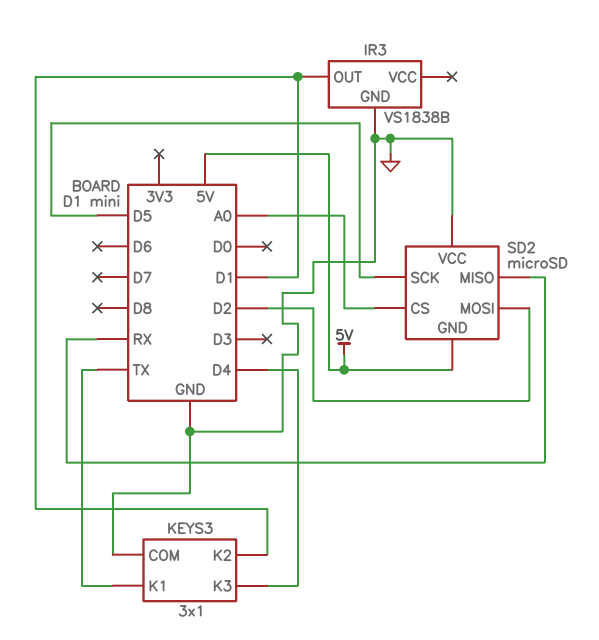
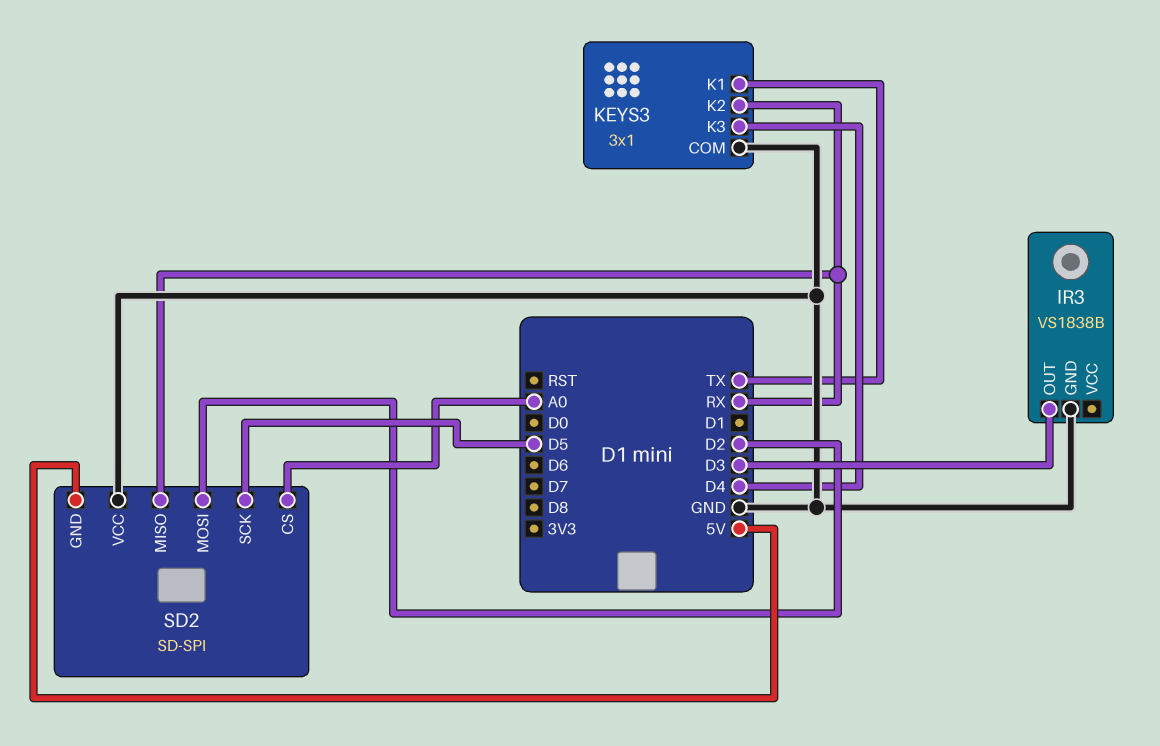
IR3 pin OUT: D1 -> D3
KEYS3 pin K2: D1 -> RX
SD2: microSD -> SD-SPI

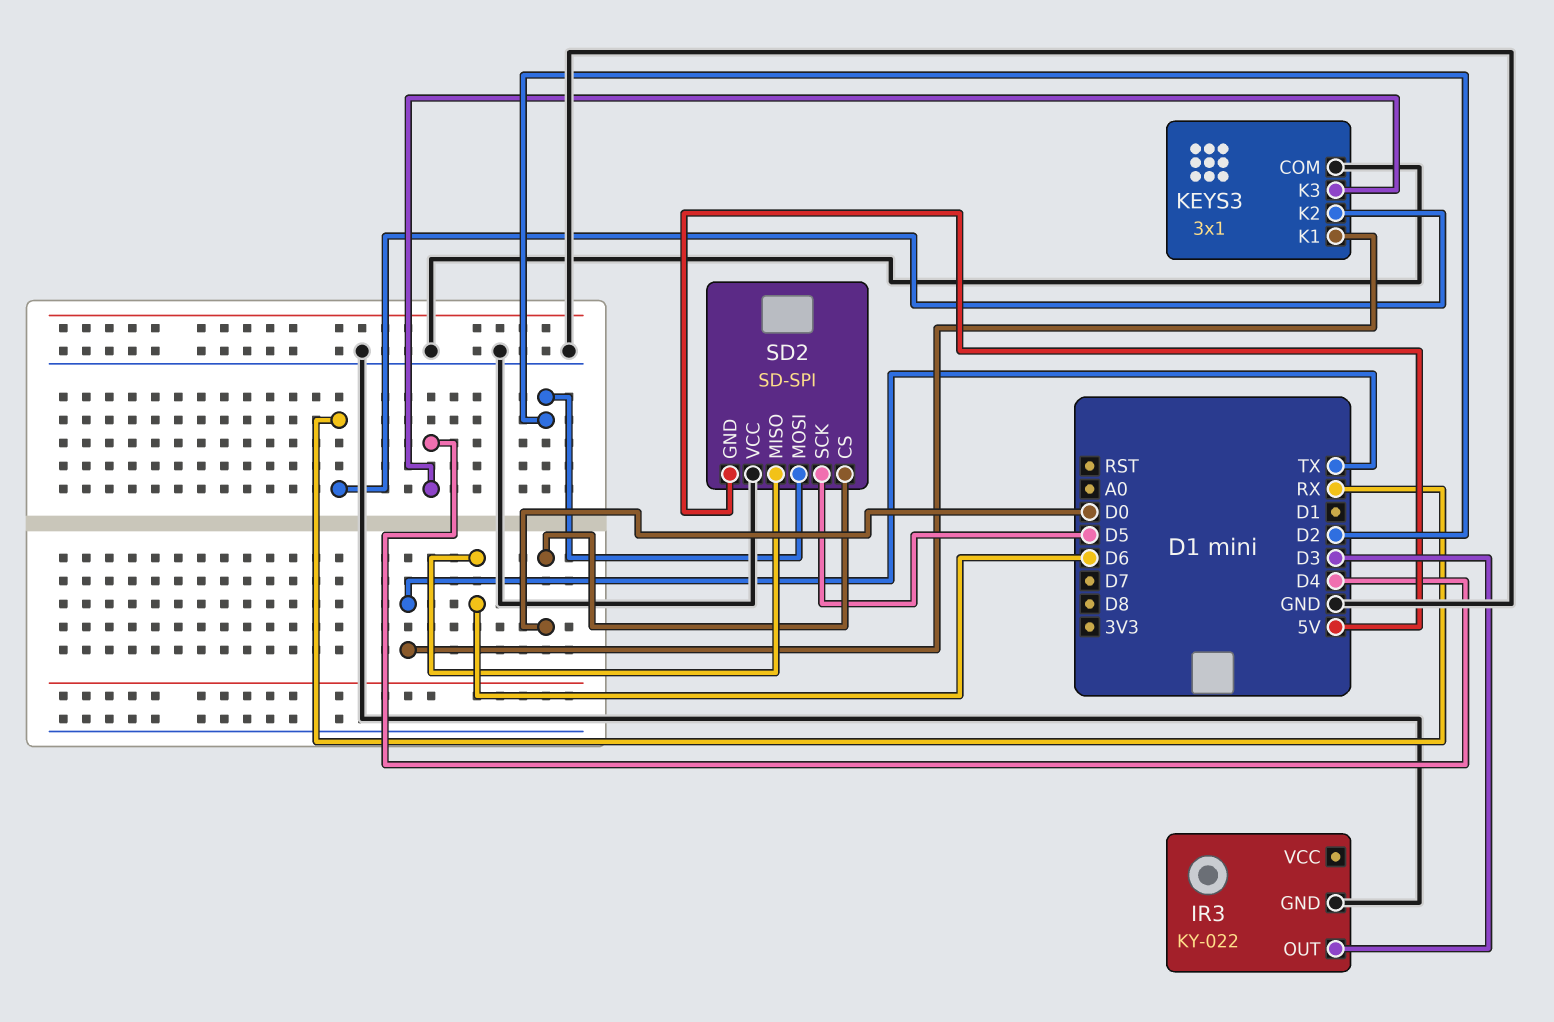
IR3: VS1838B -> KY-022
SD2 pin CS: A0 -> D0
SD2 pin MISO: RX -> D6

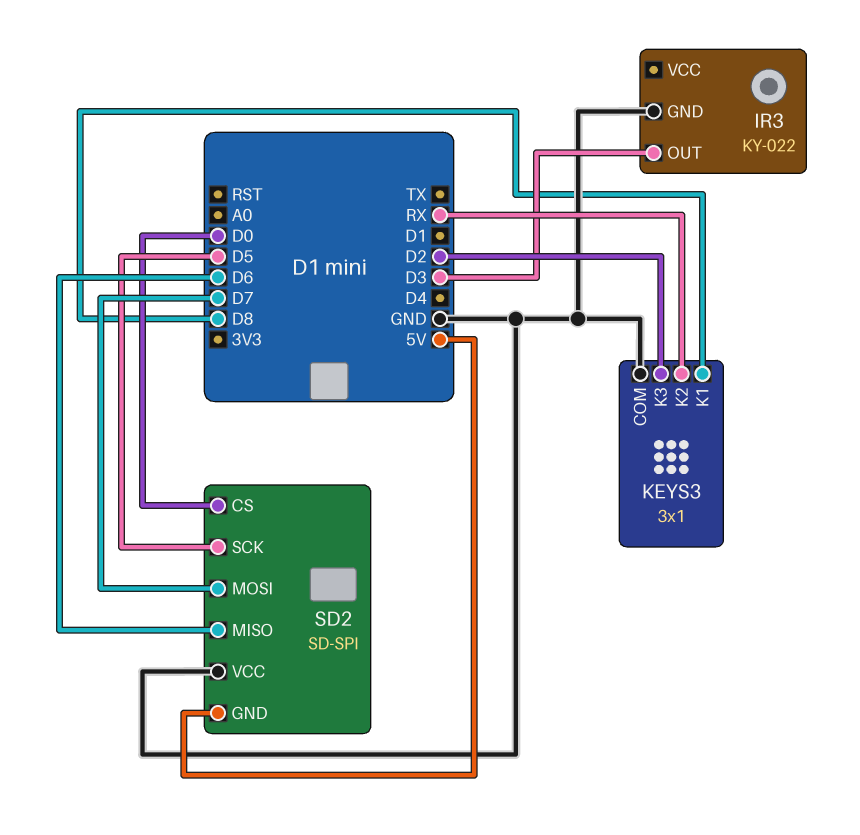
KEYS3 pin K1: TX -> D8
KEYS3 pin K3: D4 -> D2
SD2 pin MOSI: D2 -> D7

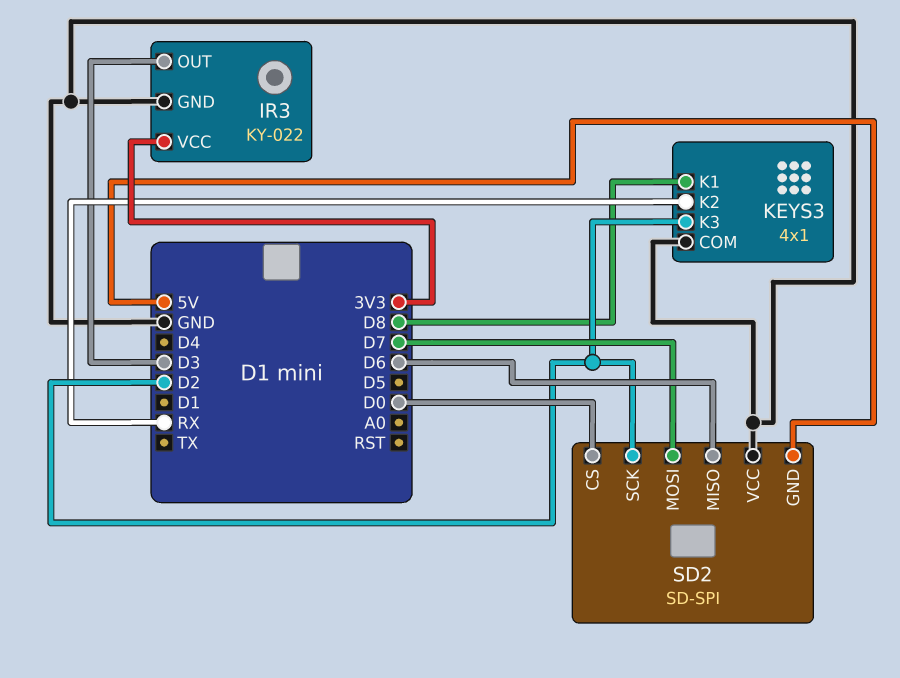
IR3 pin VCC: none -> 3V3
KEYS3: 3x1 -> 4x1
SD2 pin SCK: D5 -> D2

